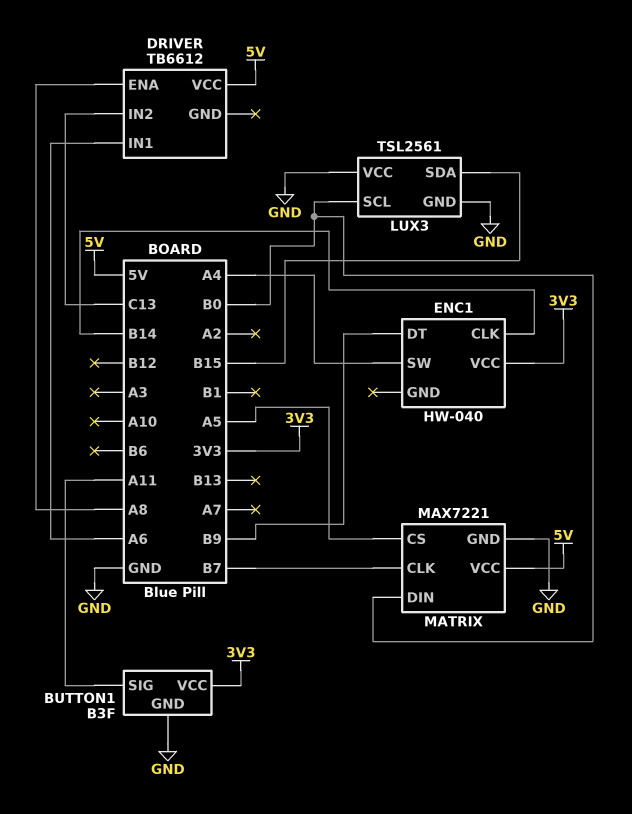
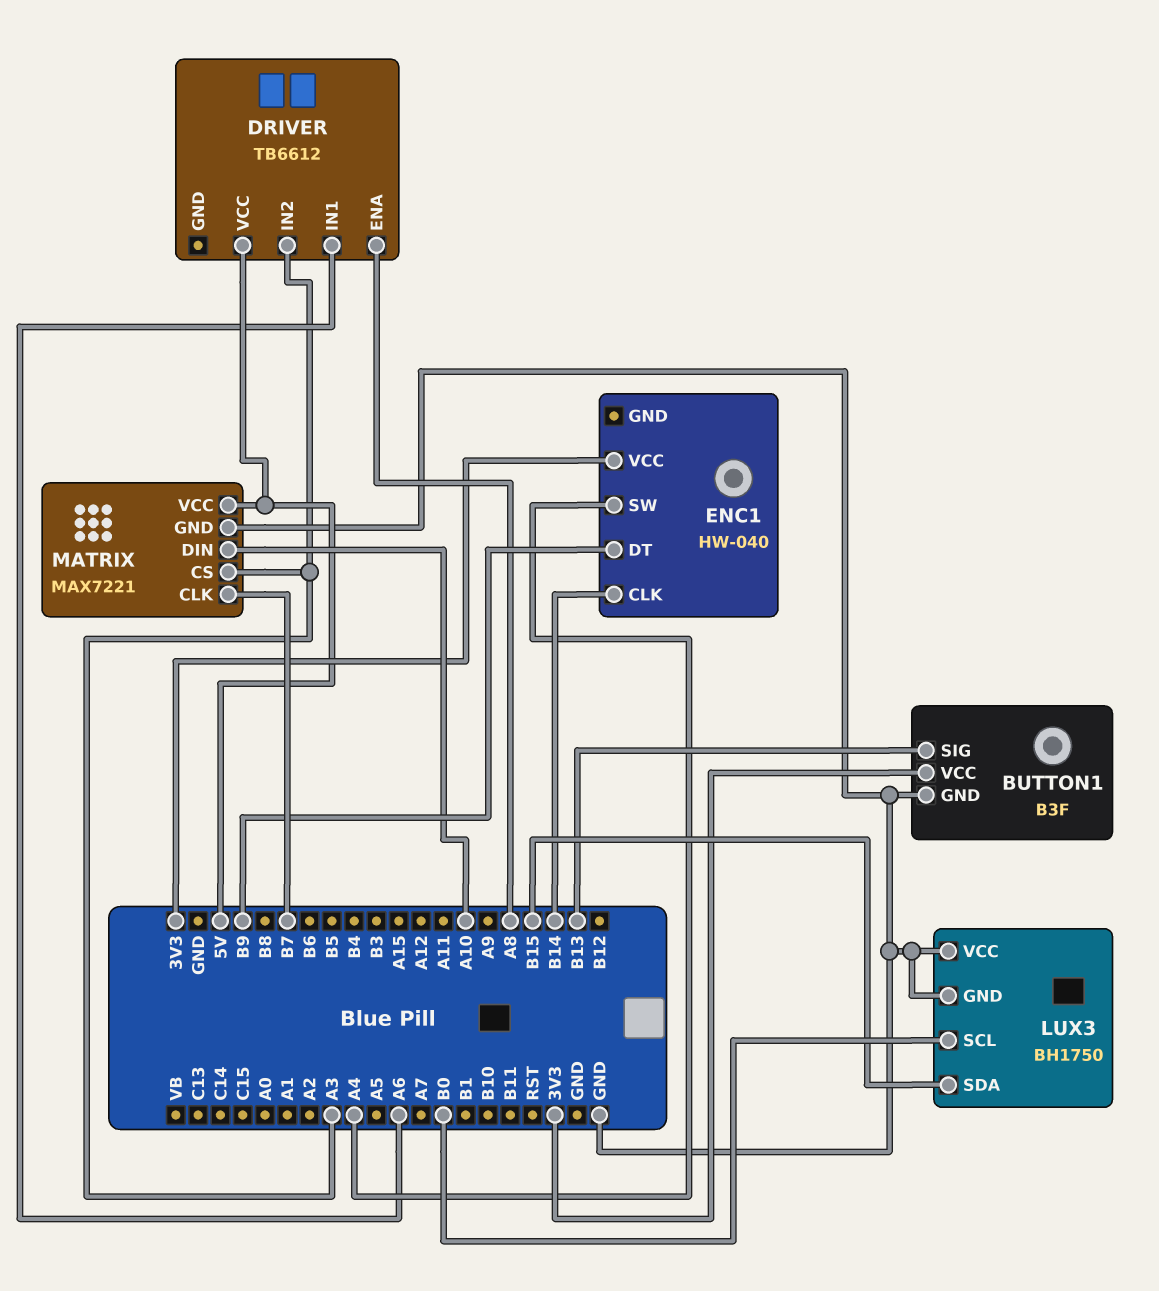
BUTTON1 pin SIG: A11 -> B13
DRIVER pin IN2: C13 -> A3
LUX3: TSL2561 -> BH1750
MATRIX pin CS: A5 -> A3
MATRIX pin DIN: B0 -> A10

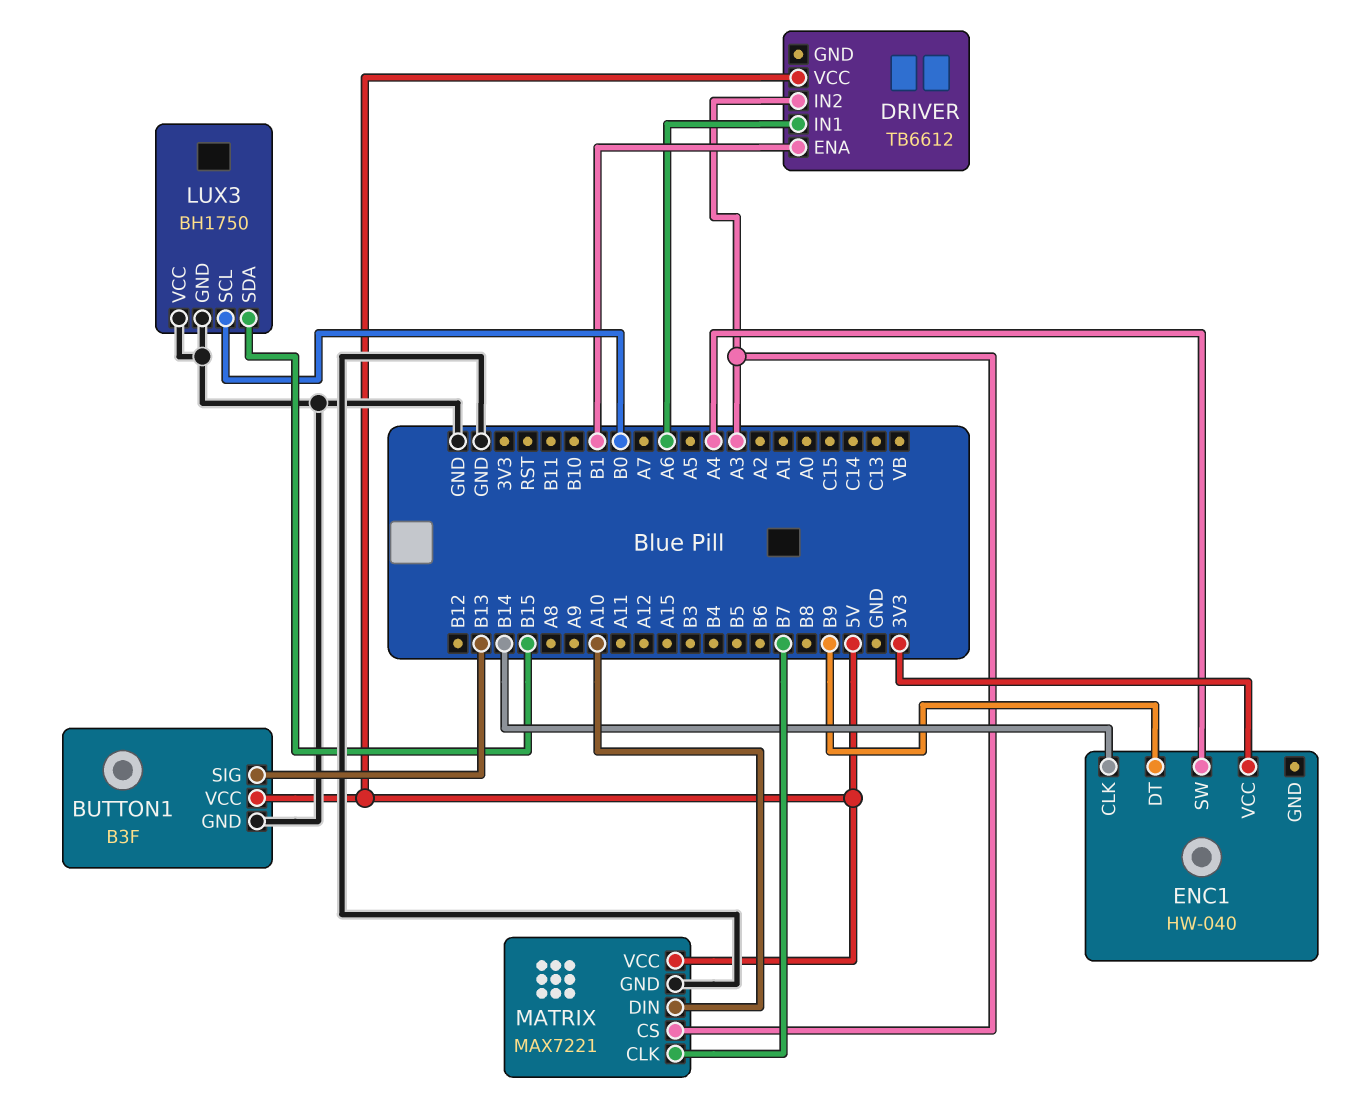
BUTTON1 pin VCC: 3V3 -> 5V
DRIVER pin ENA: A8 -> B1

